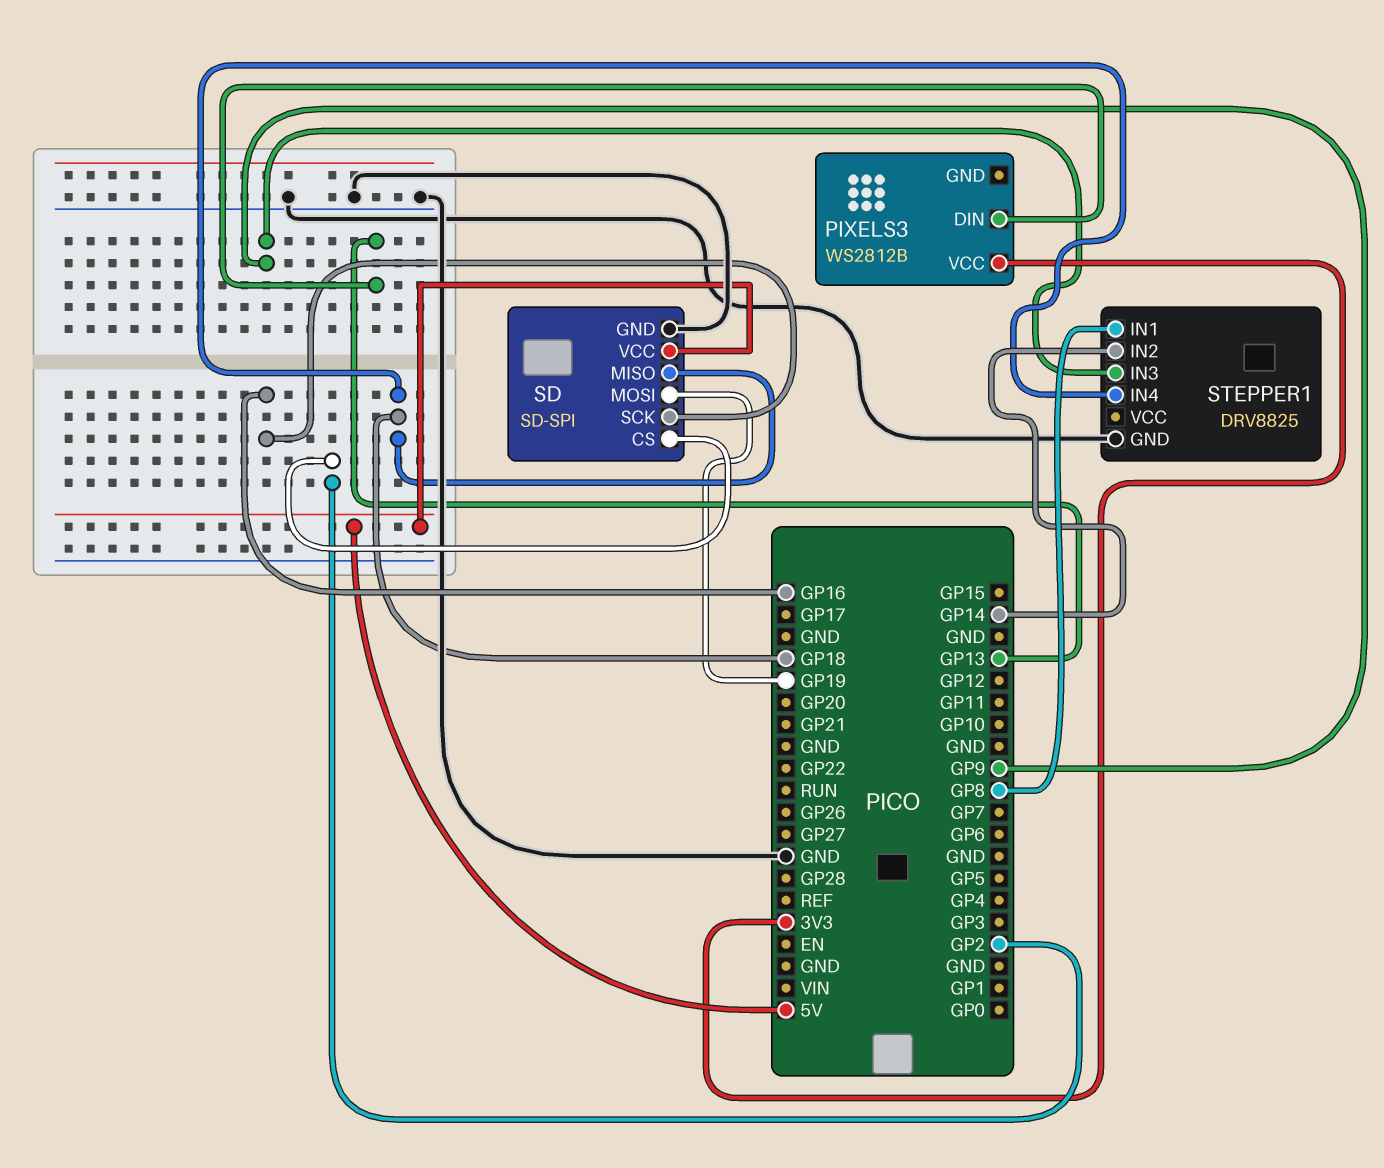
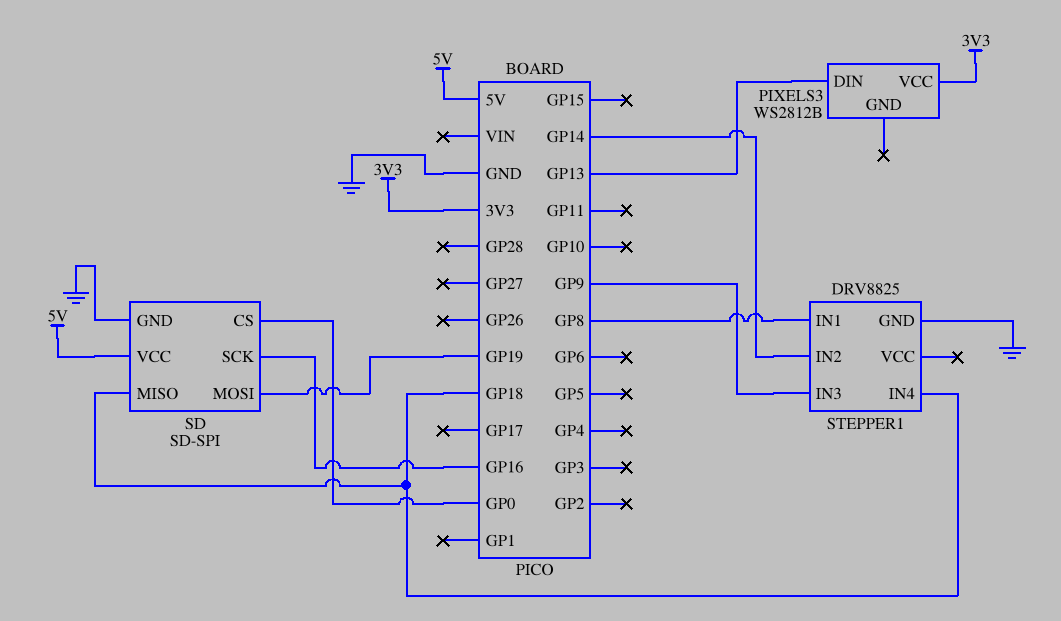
SD pin CS: GP2 -> GP0

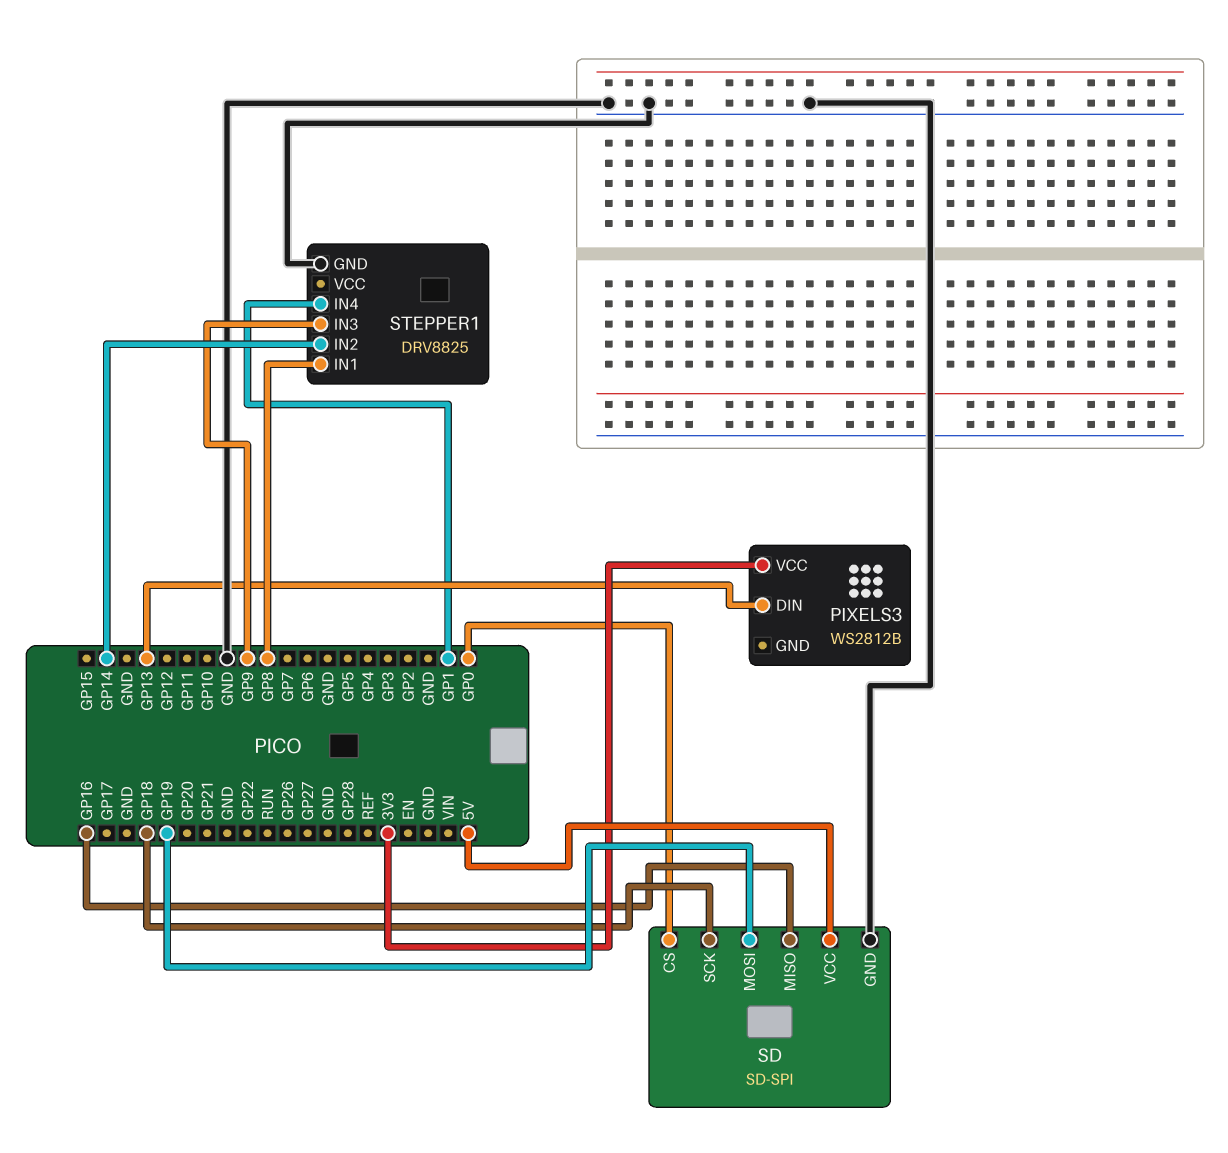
SD pin MISO: GP18 -> GP16
SD pin SCK: GP16 -> GP18
STEPPER1 pin IN4: GP18 -> GP1

